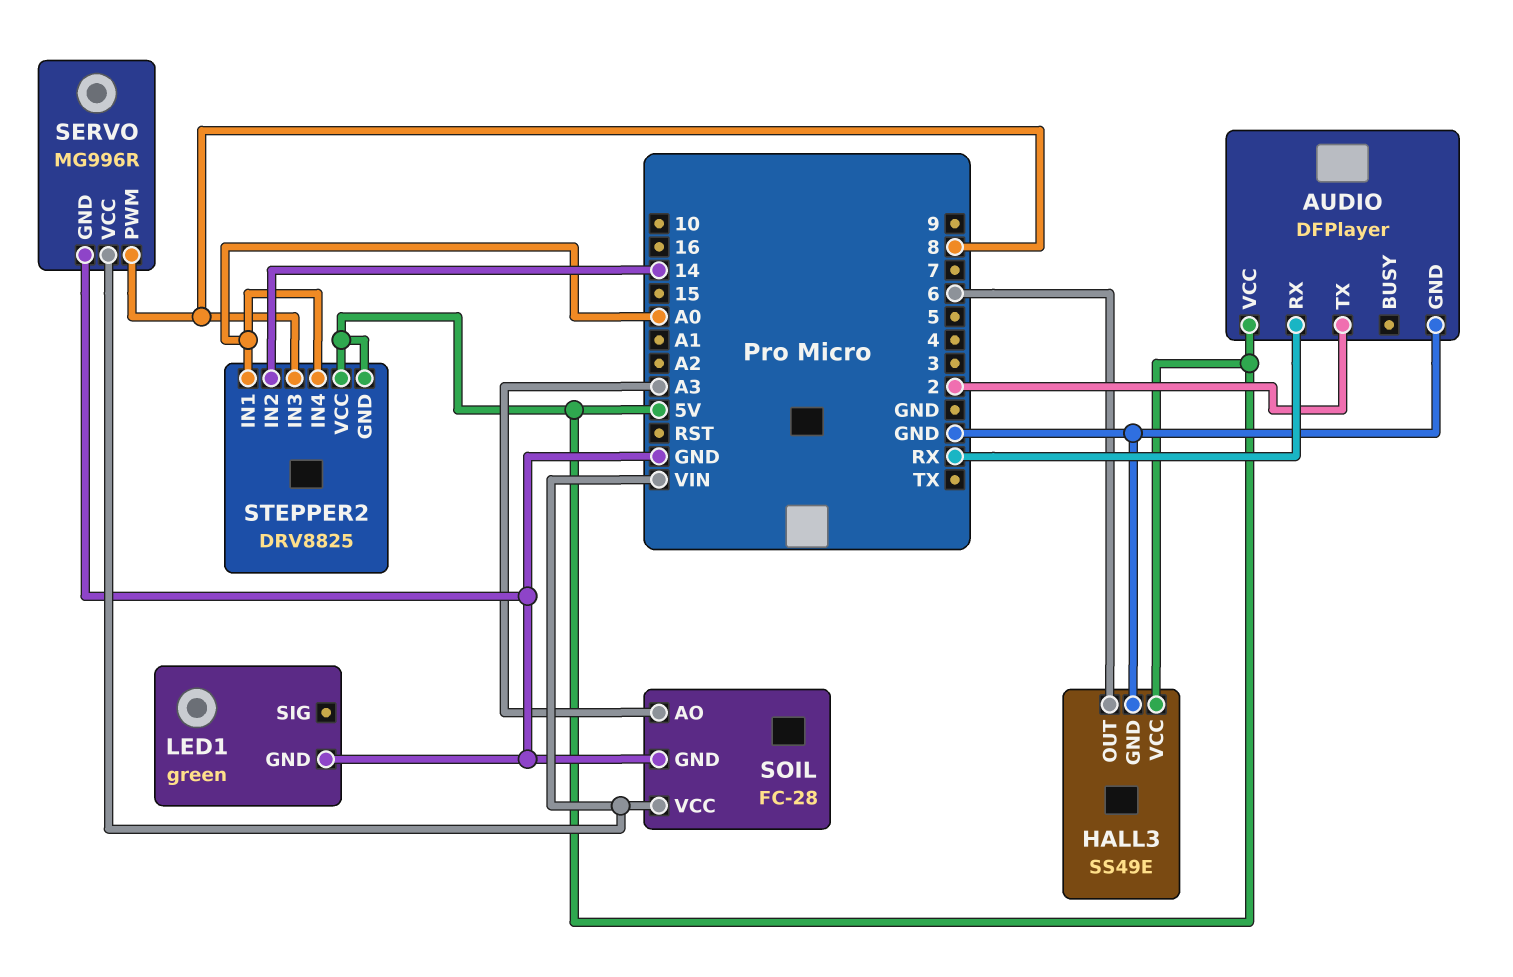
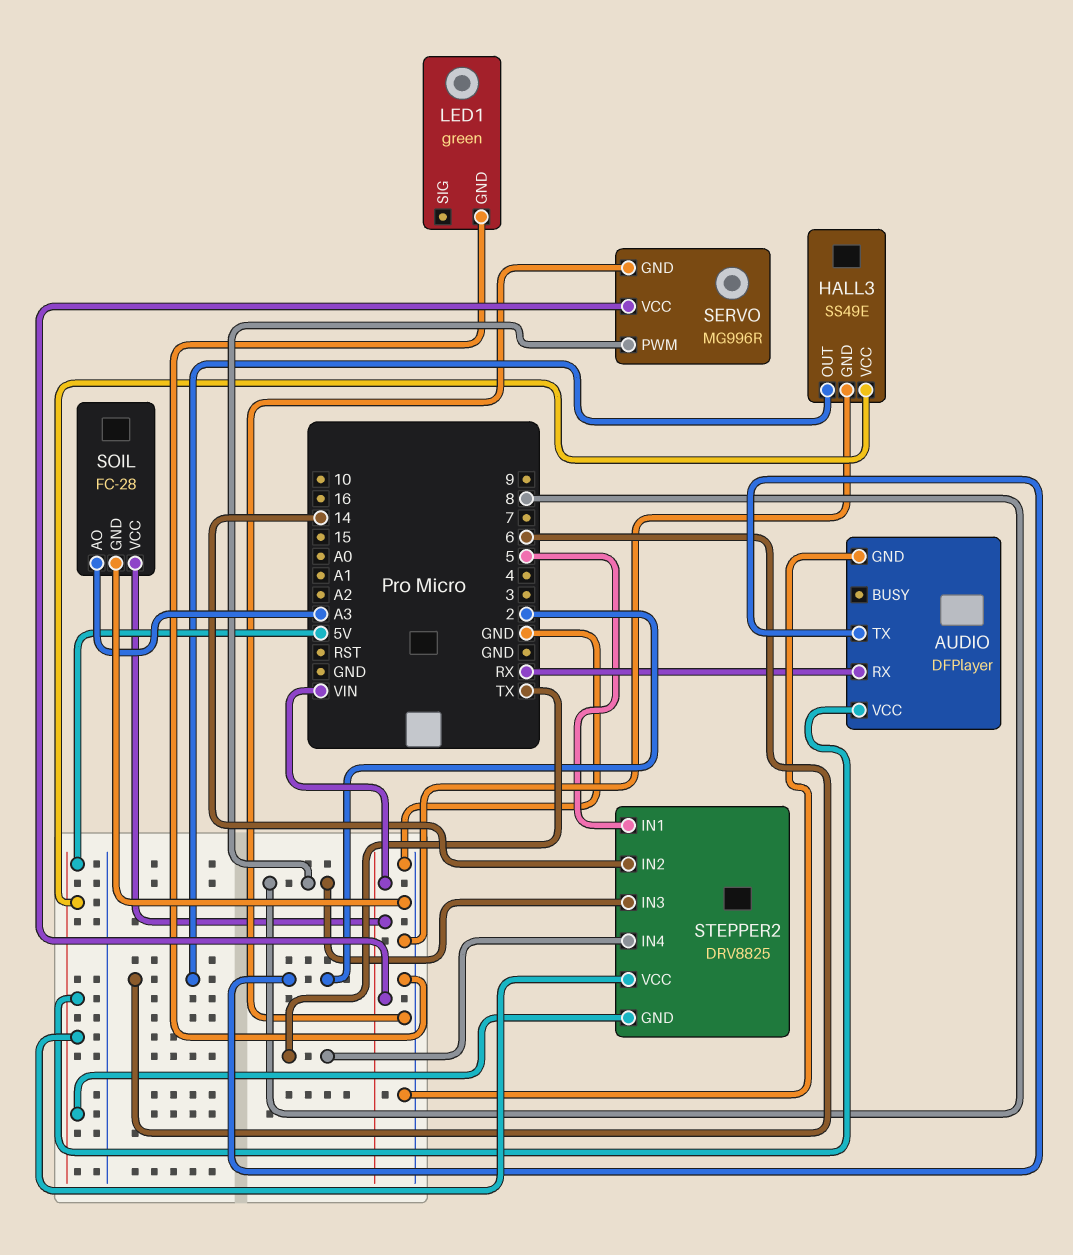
STEPPER2 pin IN1: A0 -> 5
STEPPER2 pin IN4: A0 -> TX

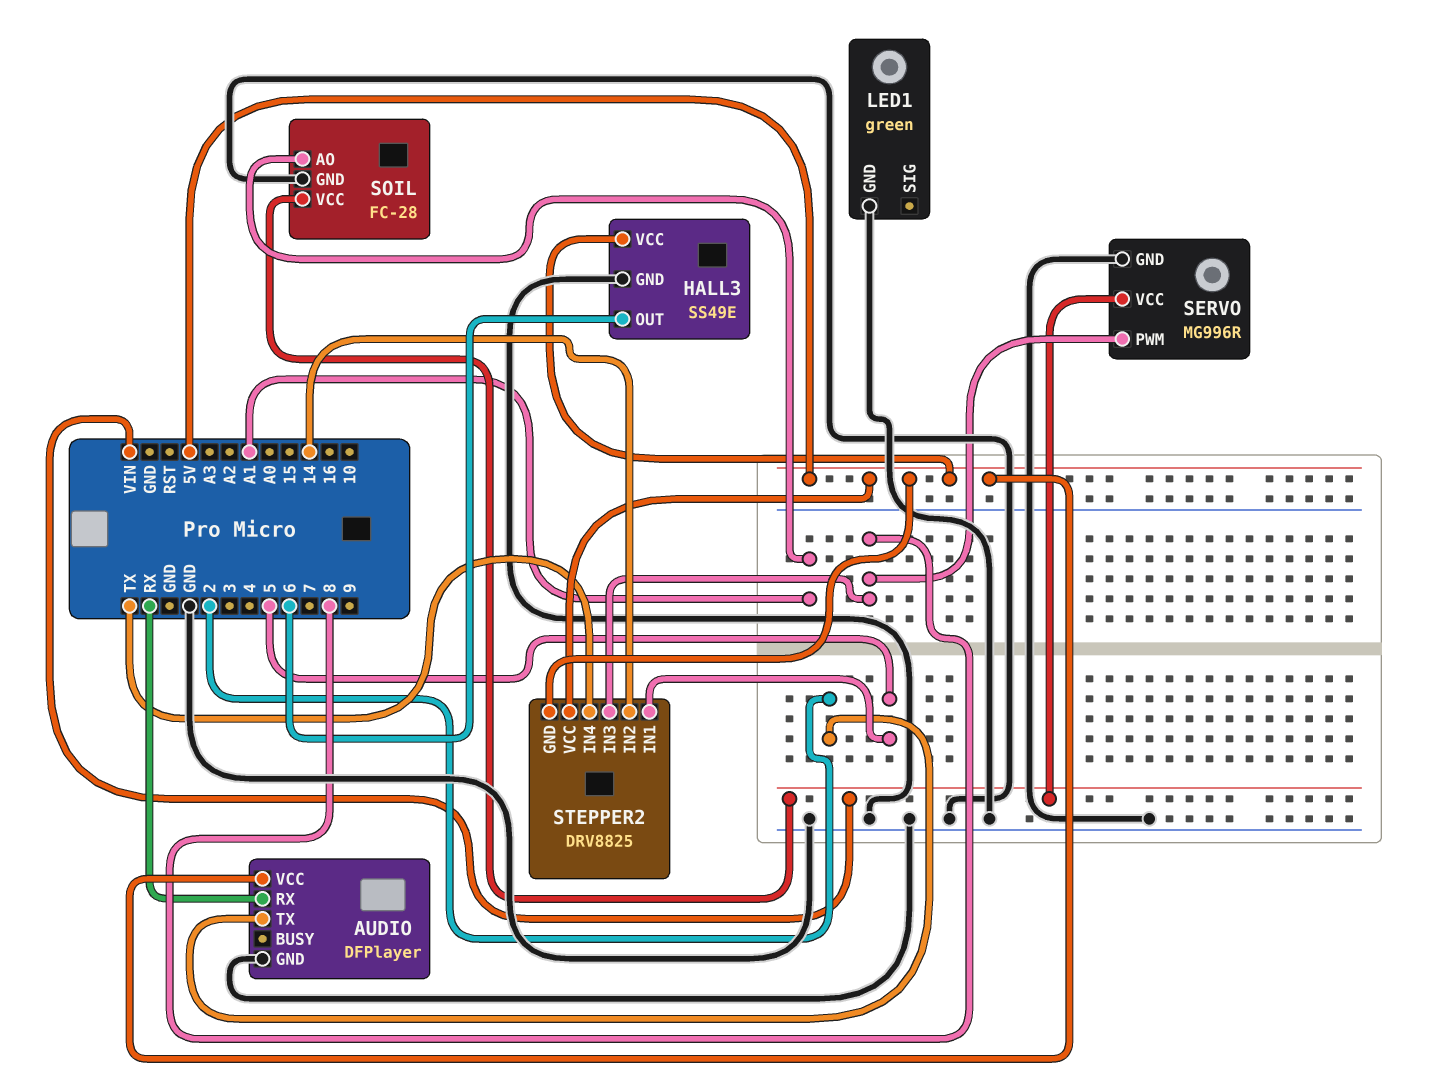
SOIL pin AO: A3 -> A1

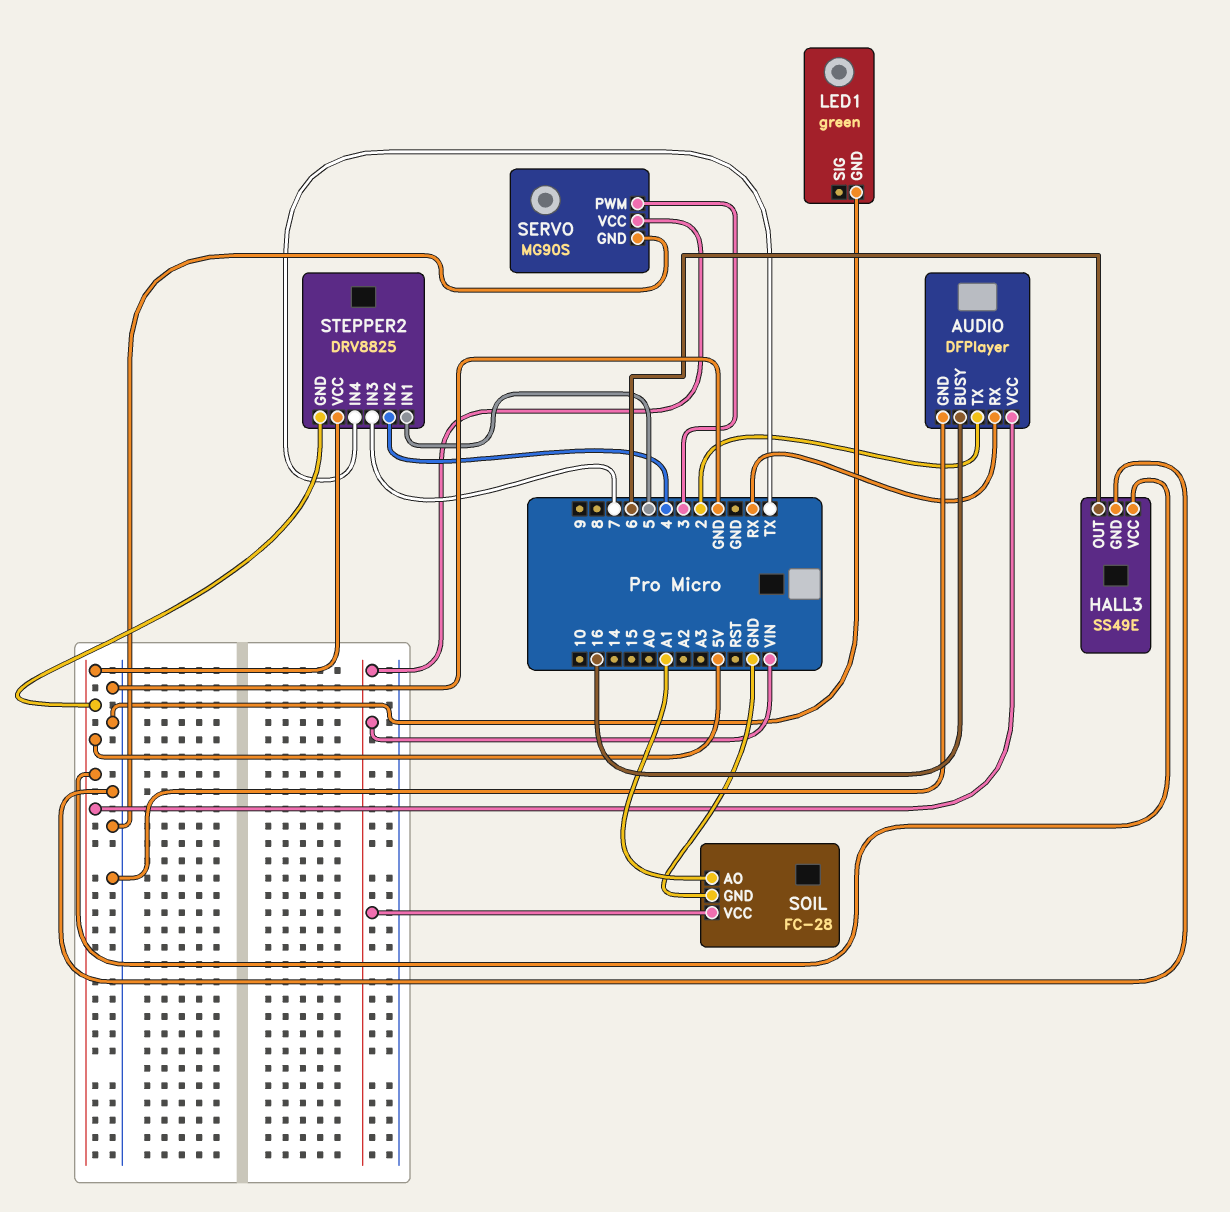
AUDIO pin BUSY: none -> 16
SERVO: MG996R -> MG90S
SERVO pin PWM: 8 -> 3
STEPPER2 pin IN2: 14 -> 4
STEPPER2 pin IN3: 8 -> 7

